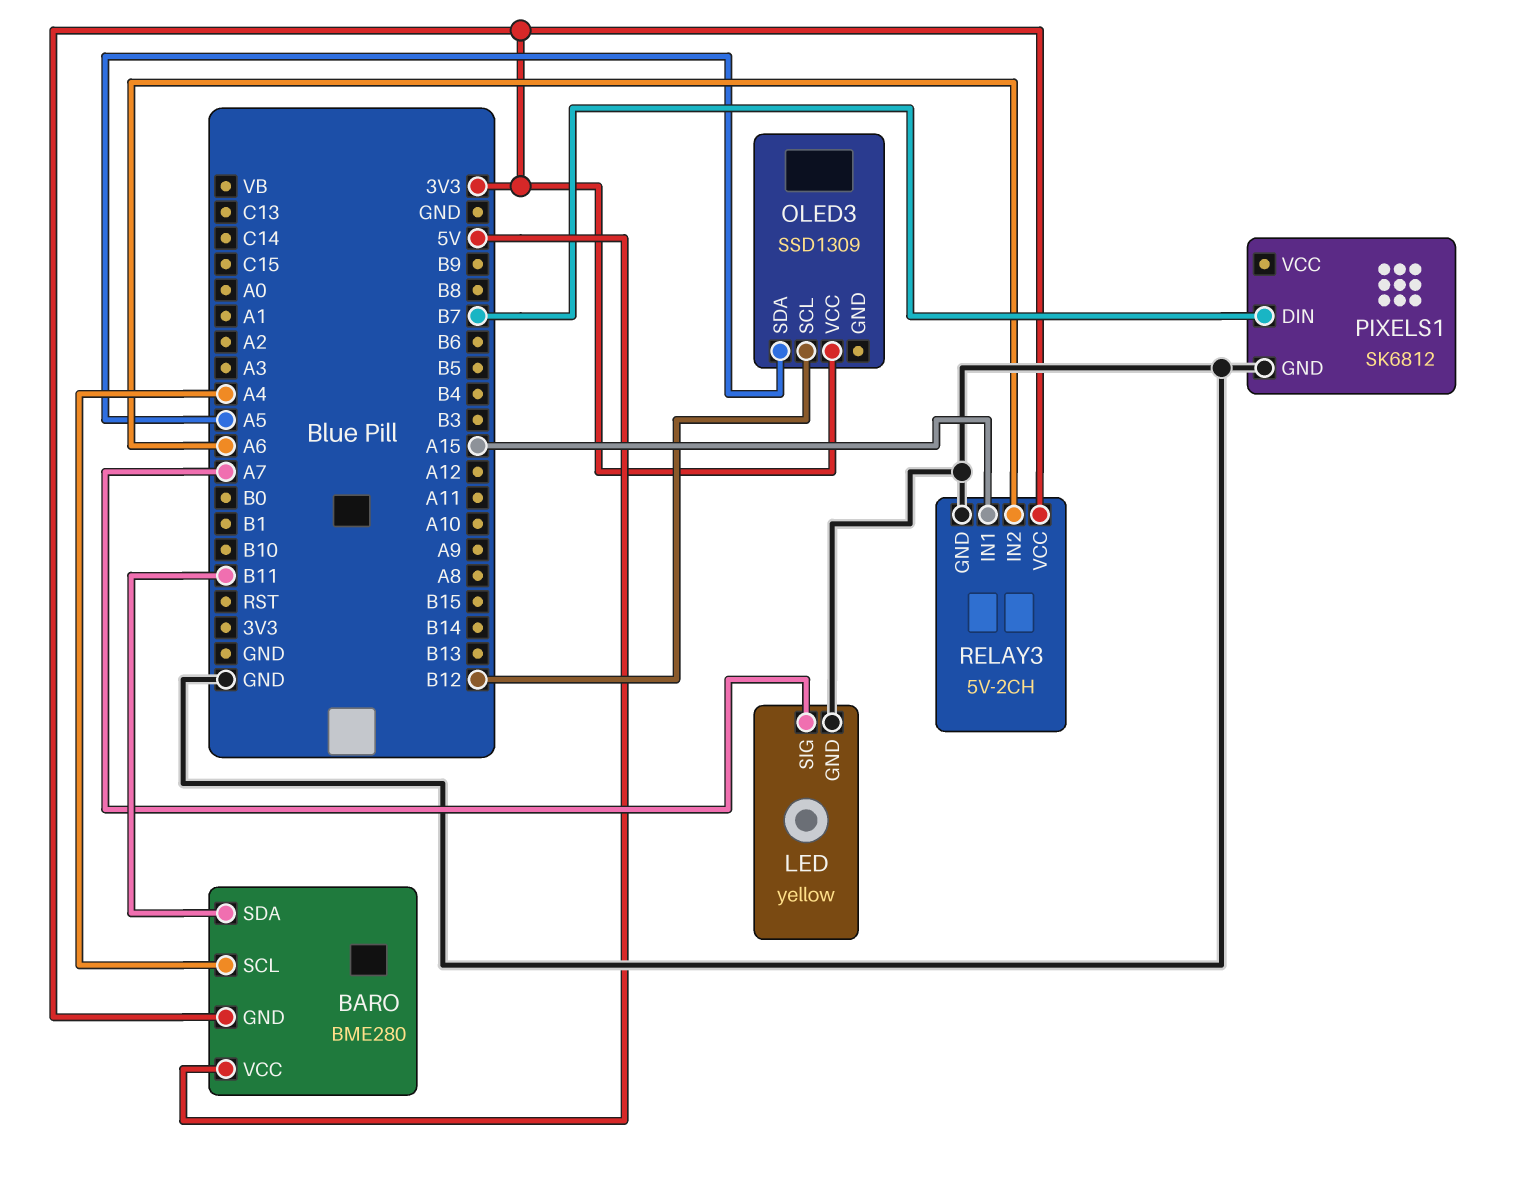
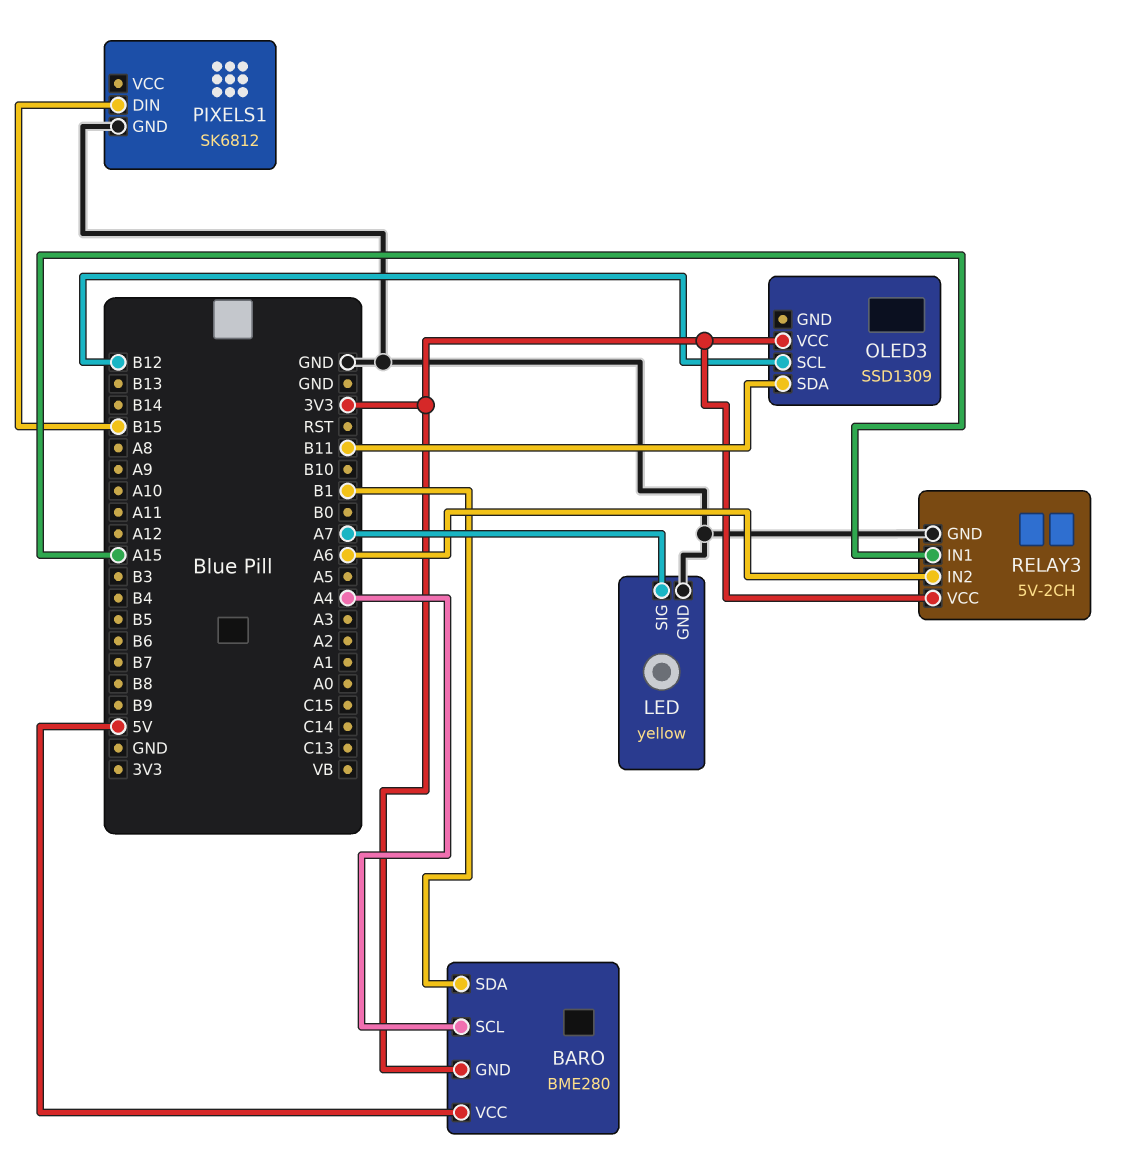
BARO pin SDA: B11 -> B1
OLED3 pin SDA: A5 -> B11
PIXELS1 pin DIN: B7 -> B15

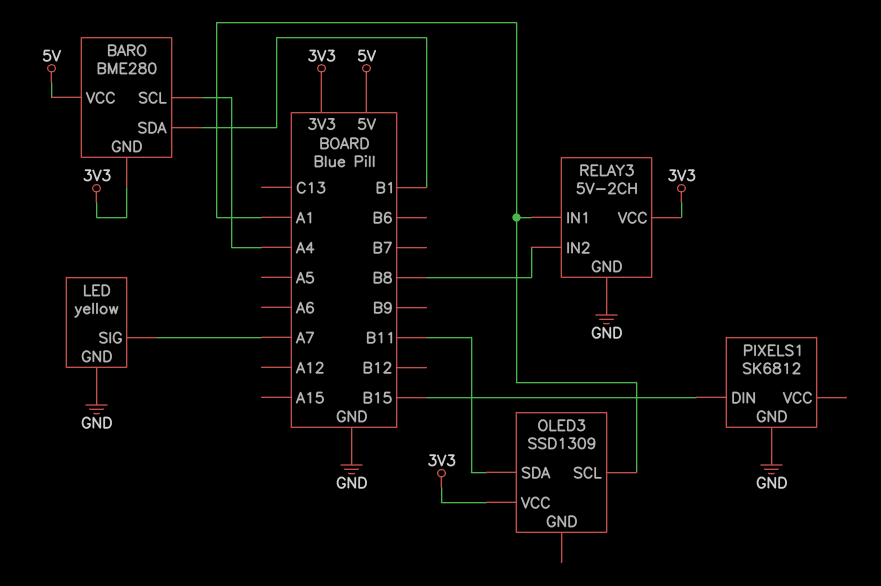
OLED3 pin SCL: B12 -> A1
RELAY3 pin IN1: A15 -> A1
RELAY3 pin IN2: A6 -> B8

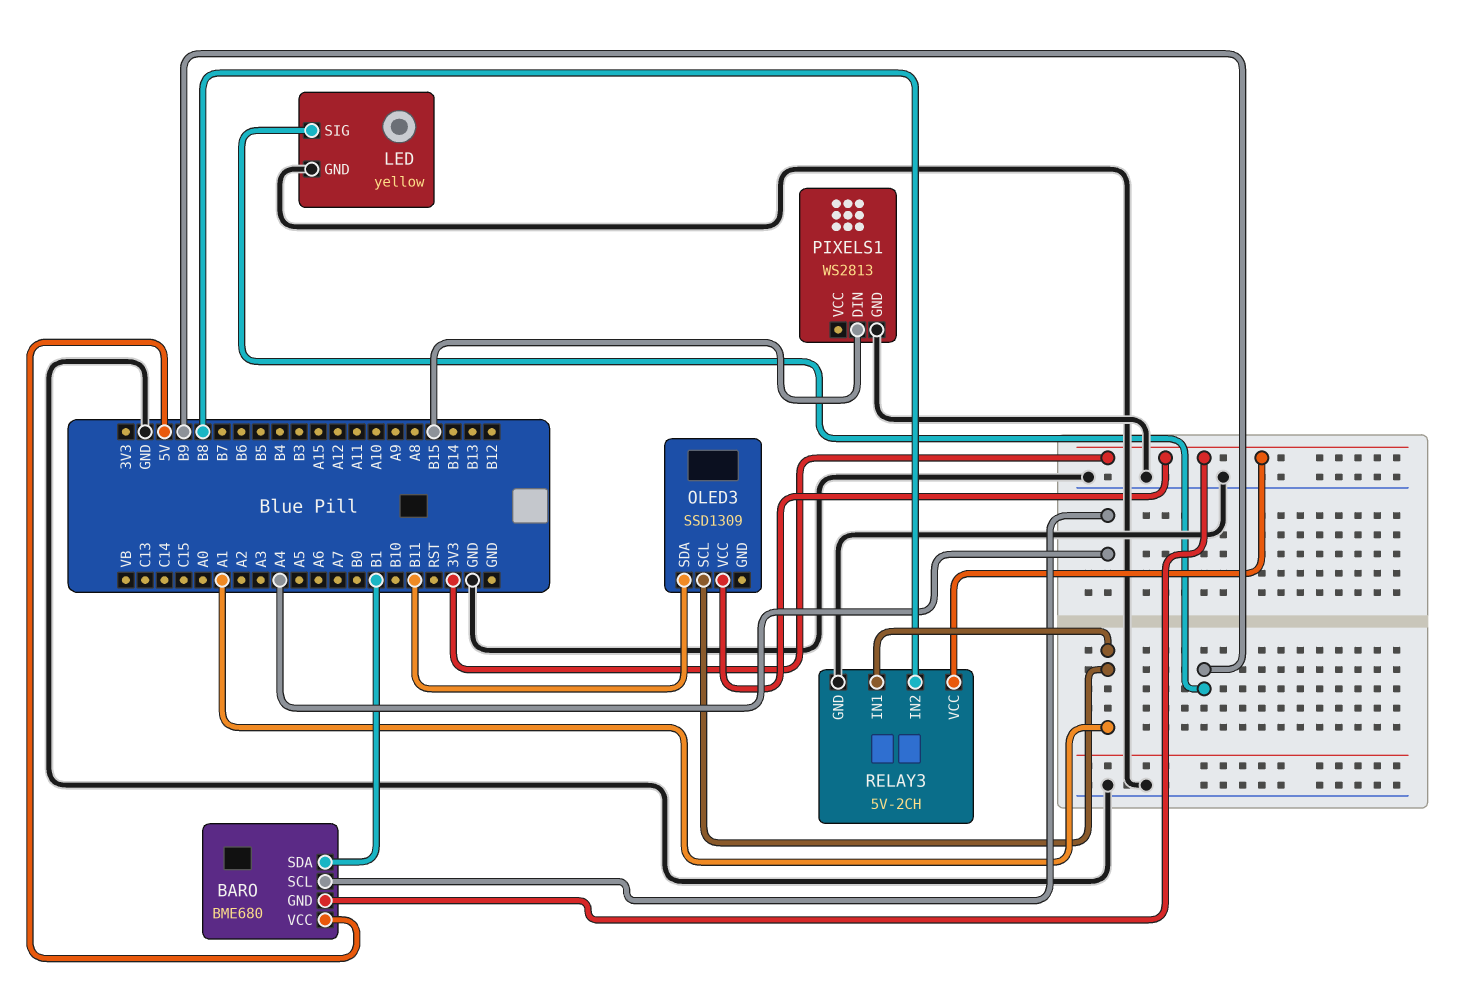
BARO: BME280 -> BME680
LED pin SIG: A7 -> B9
PIXELS1: SK6812 -> WS2813

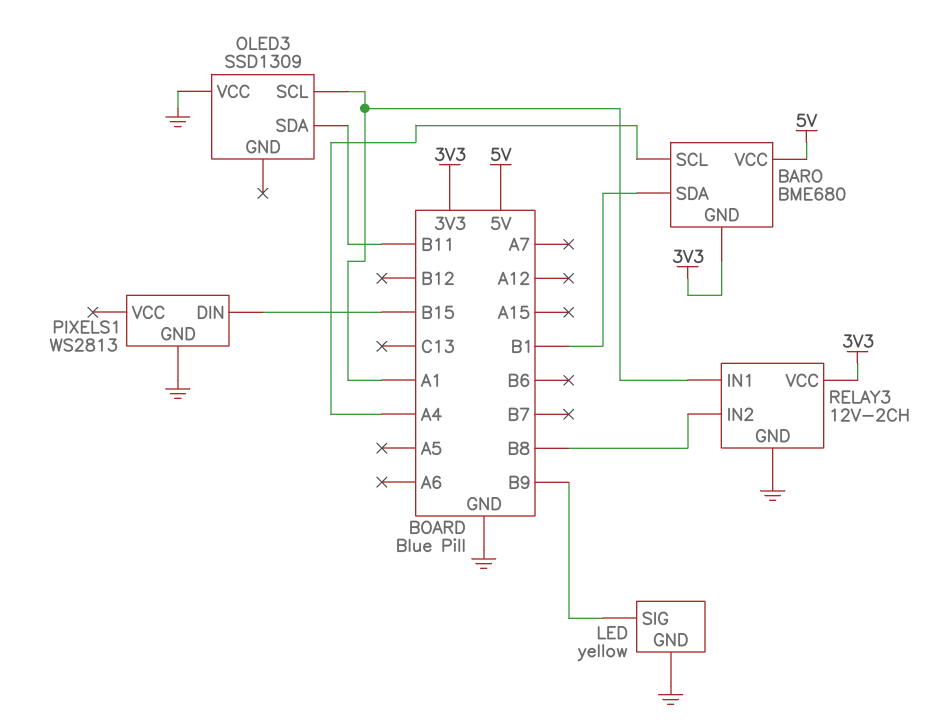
OLED3 pin VCC: 3V3 -> GND
RELAY3: 5V-2CH -> 12V-2CH

